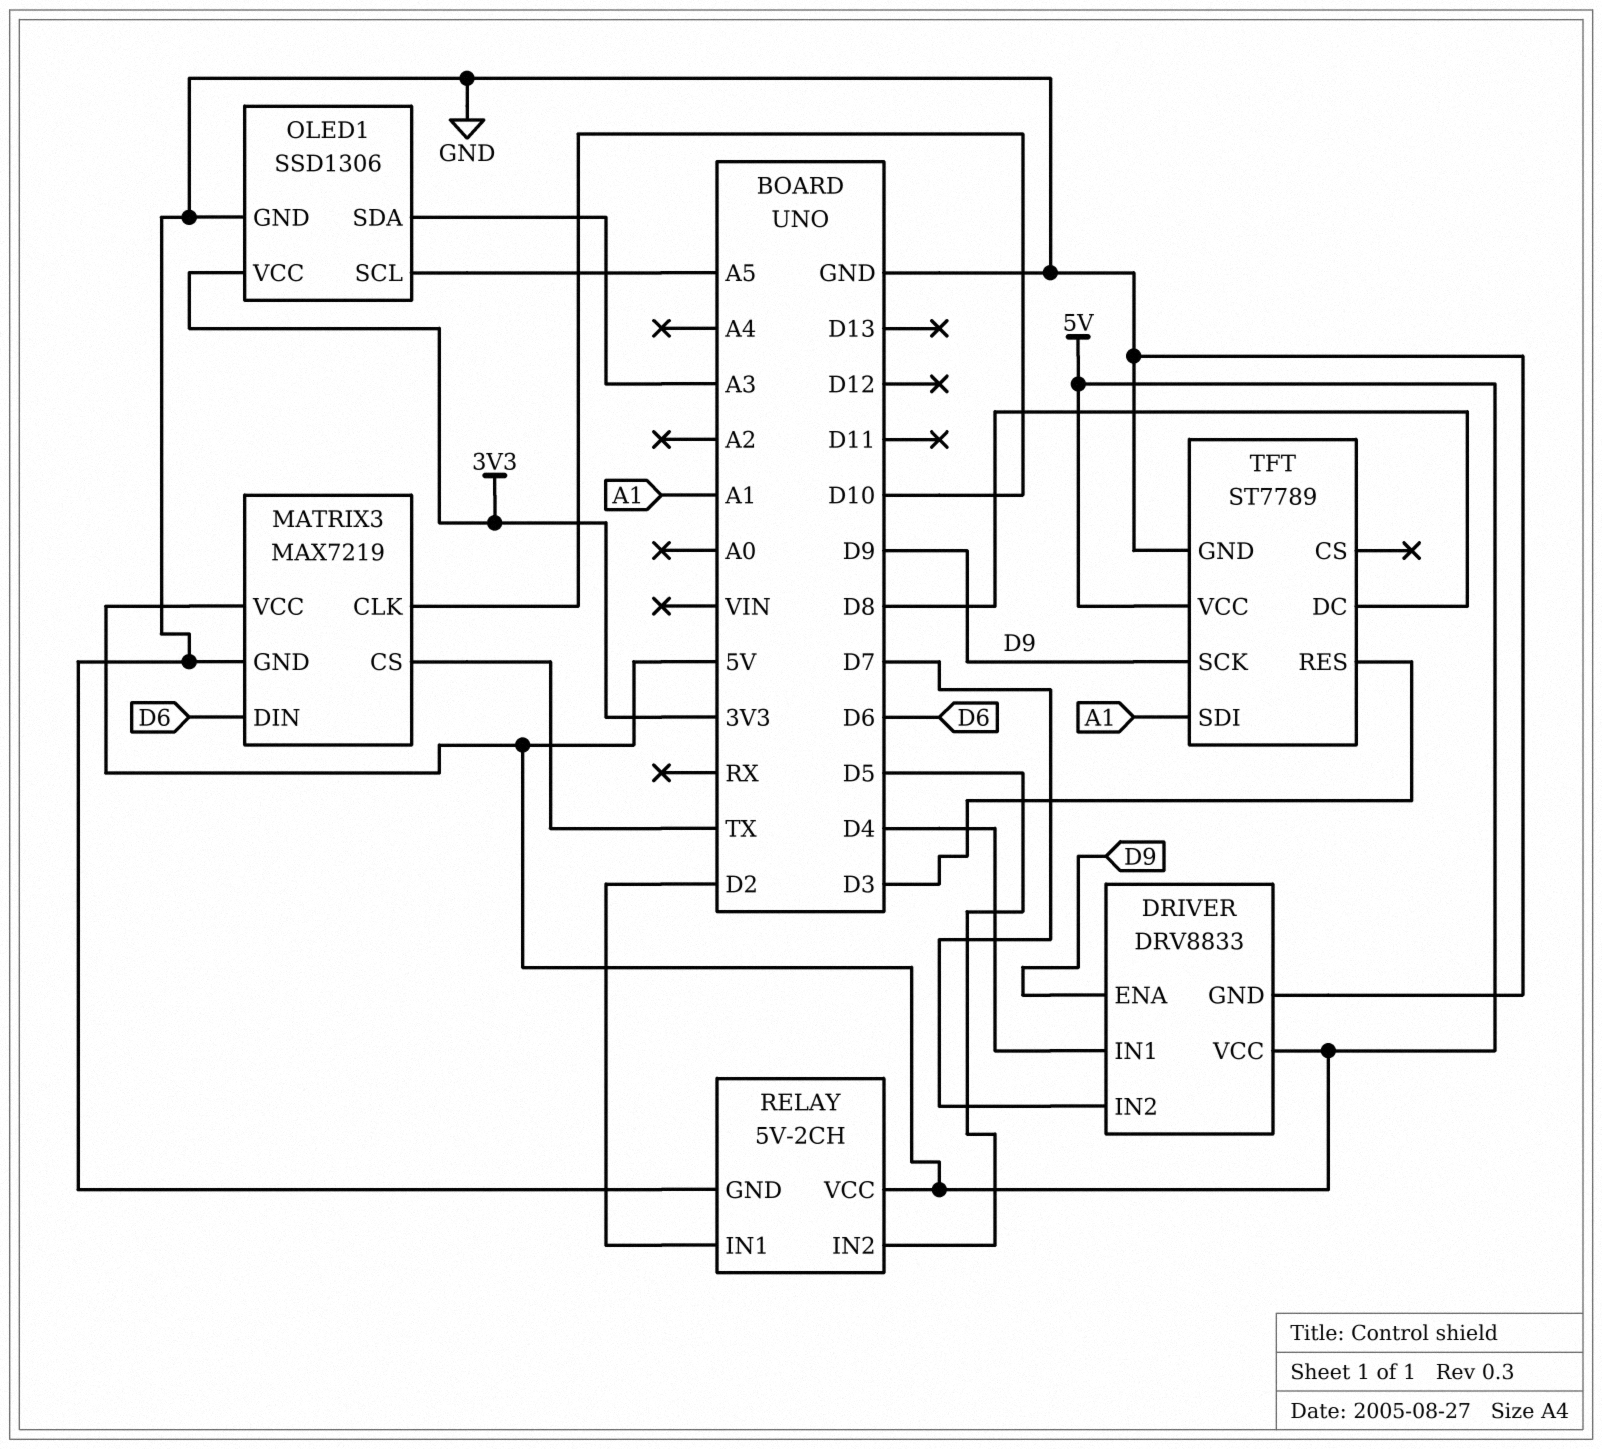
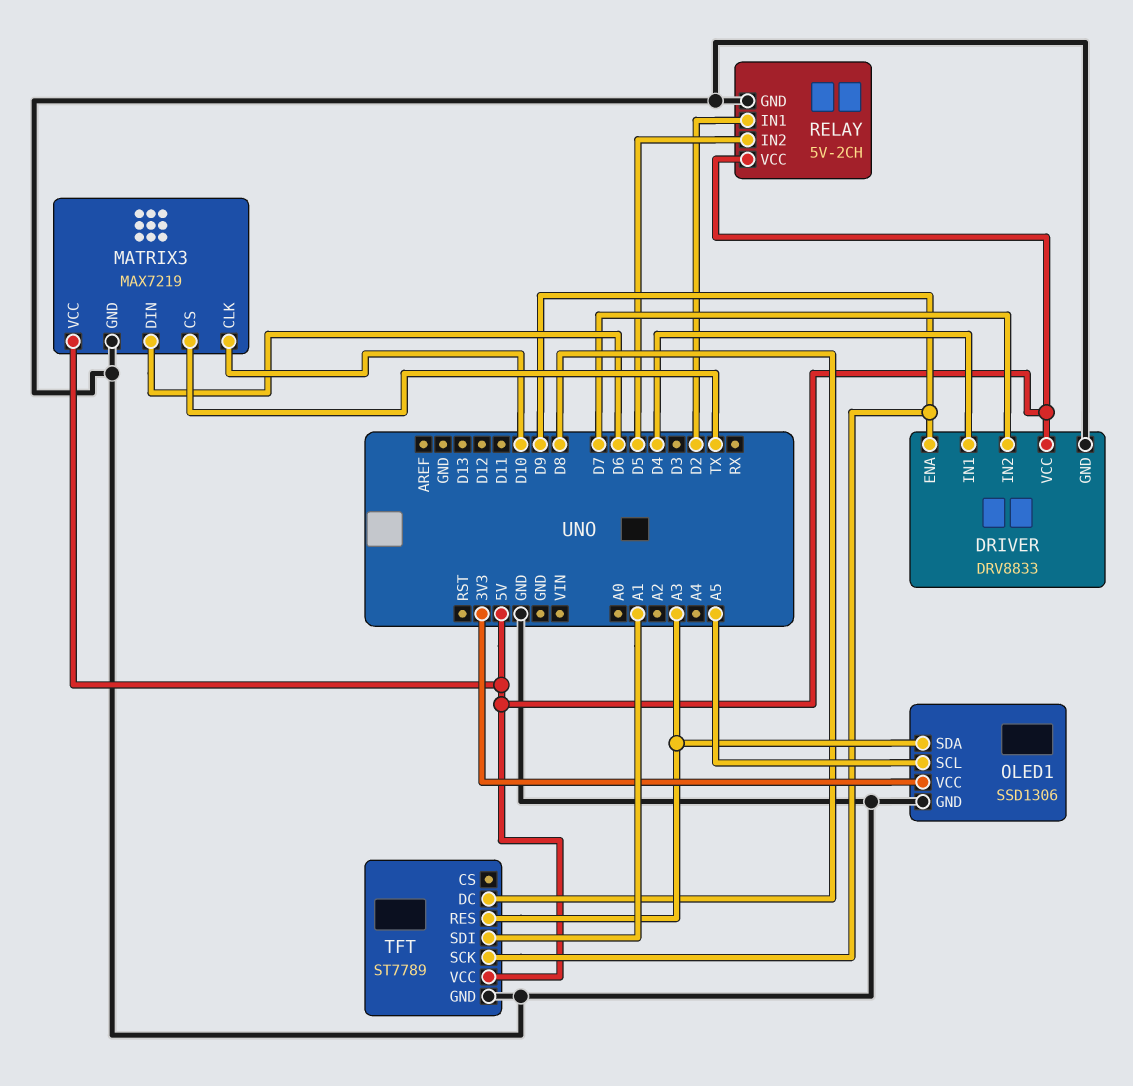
TFT pin RES: D3 -> A3

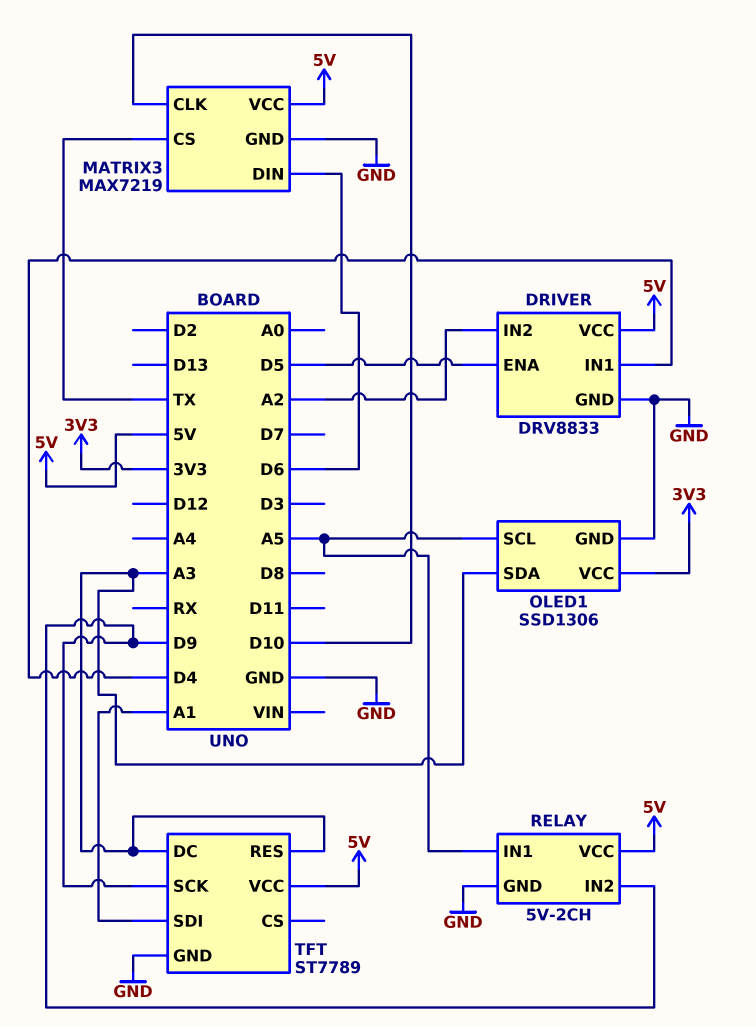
DRIVER pin ENA: D9 -> D5
DRIVER pin IN2: D7 -> A2
RELAY pin IN1: D2 -> A5
RELAY pin IN2: D5 -> D9
TFT pin DC: D8 -> A3

